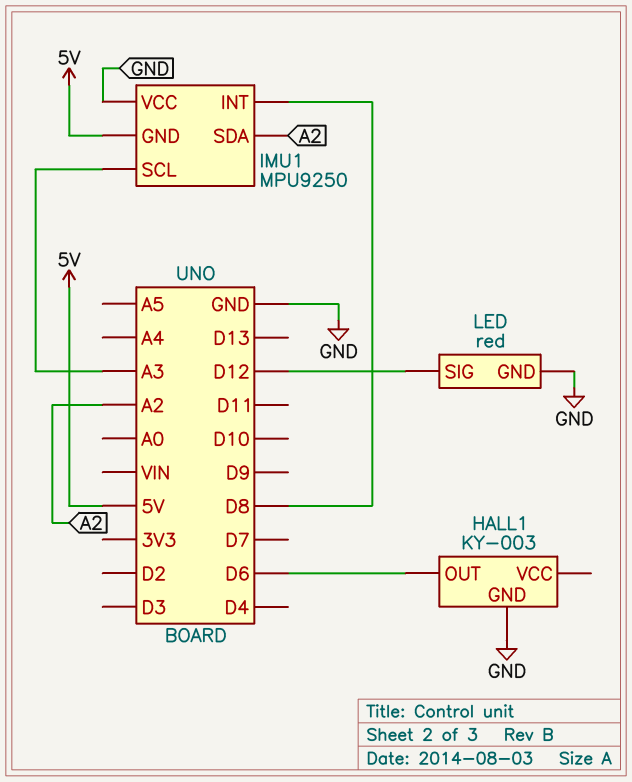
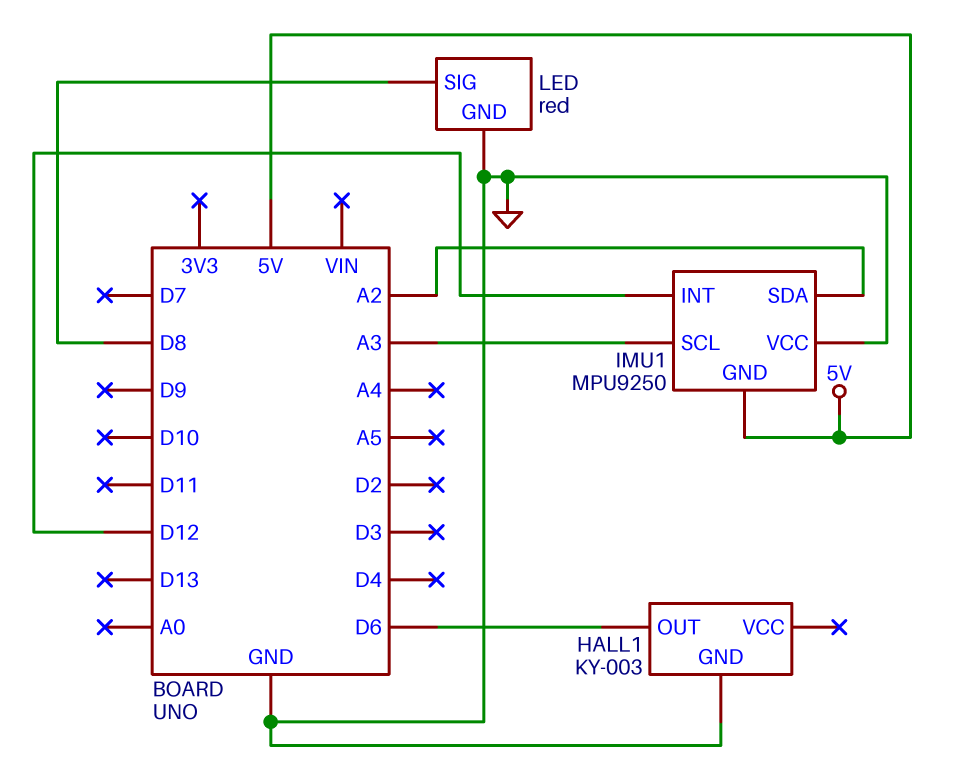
IMU1 pin INT: D8 -> D12
LED pin SIG: D12 -> D8

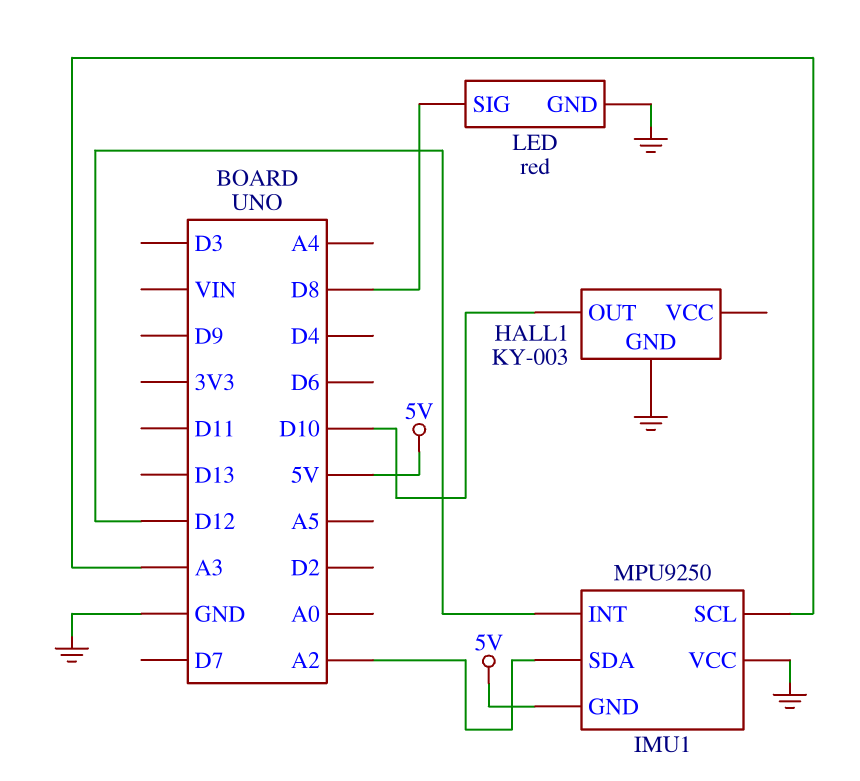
HALL1 pin OUT: D6 -> D10

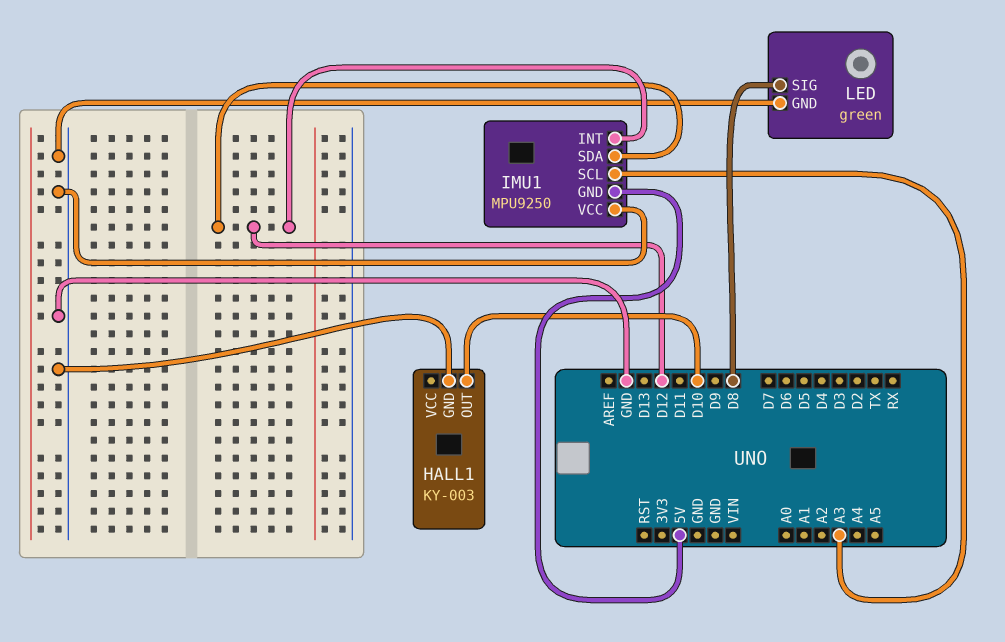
IMU1 pin SDA: A2 -> D12
LED: red -> green

